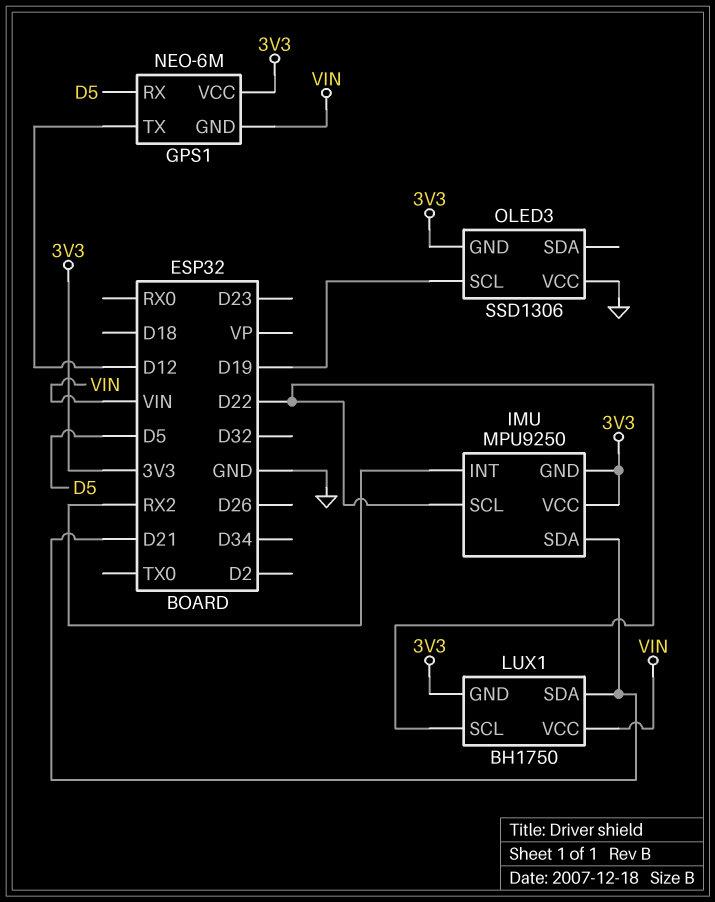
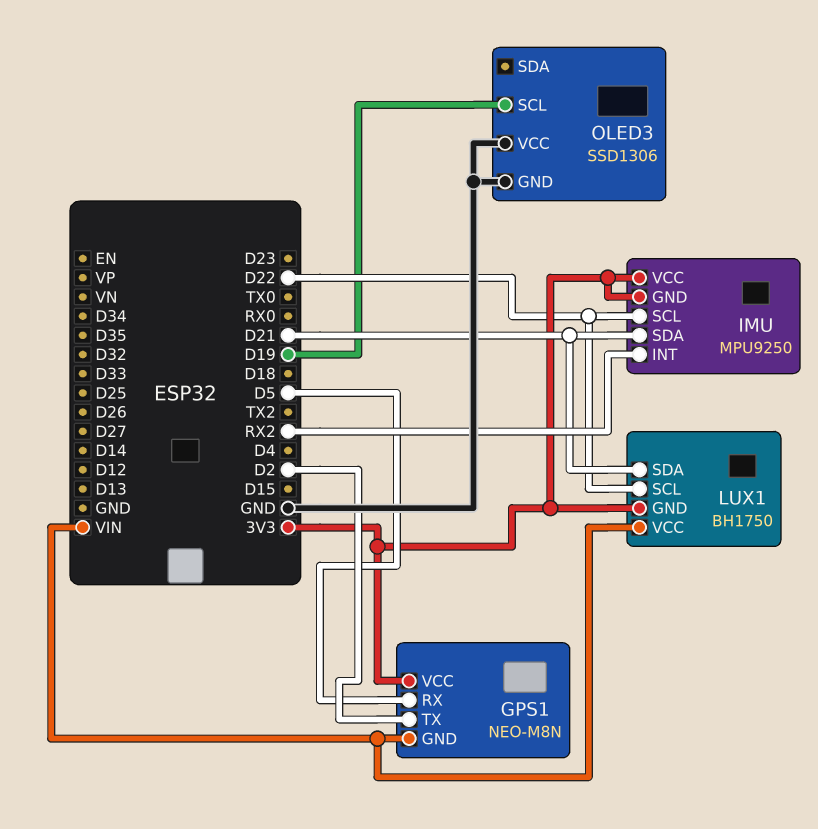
GPS1: NEO-6M -> NEO-M8N
GPS1 pin TX: D12 -> D2
OLED3 pin GND: 3V3 -> GND

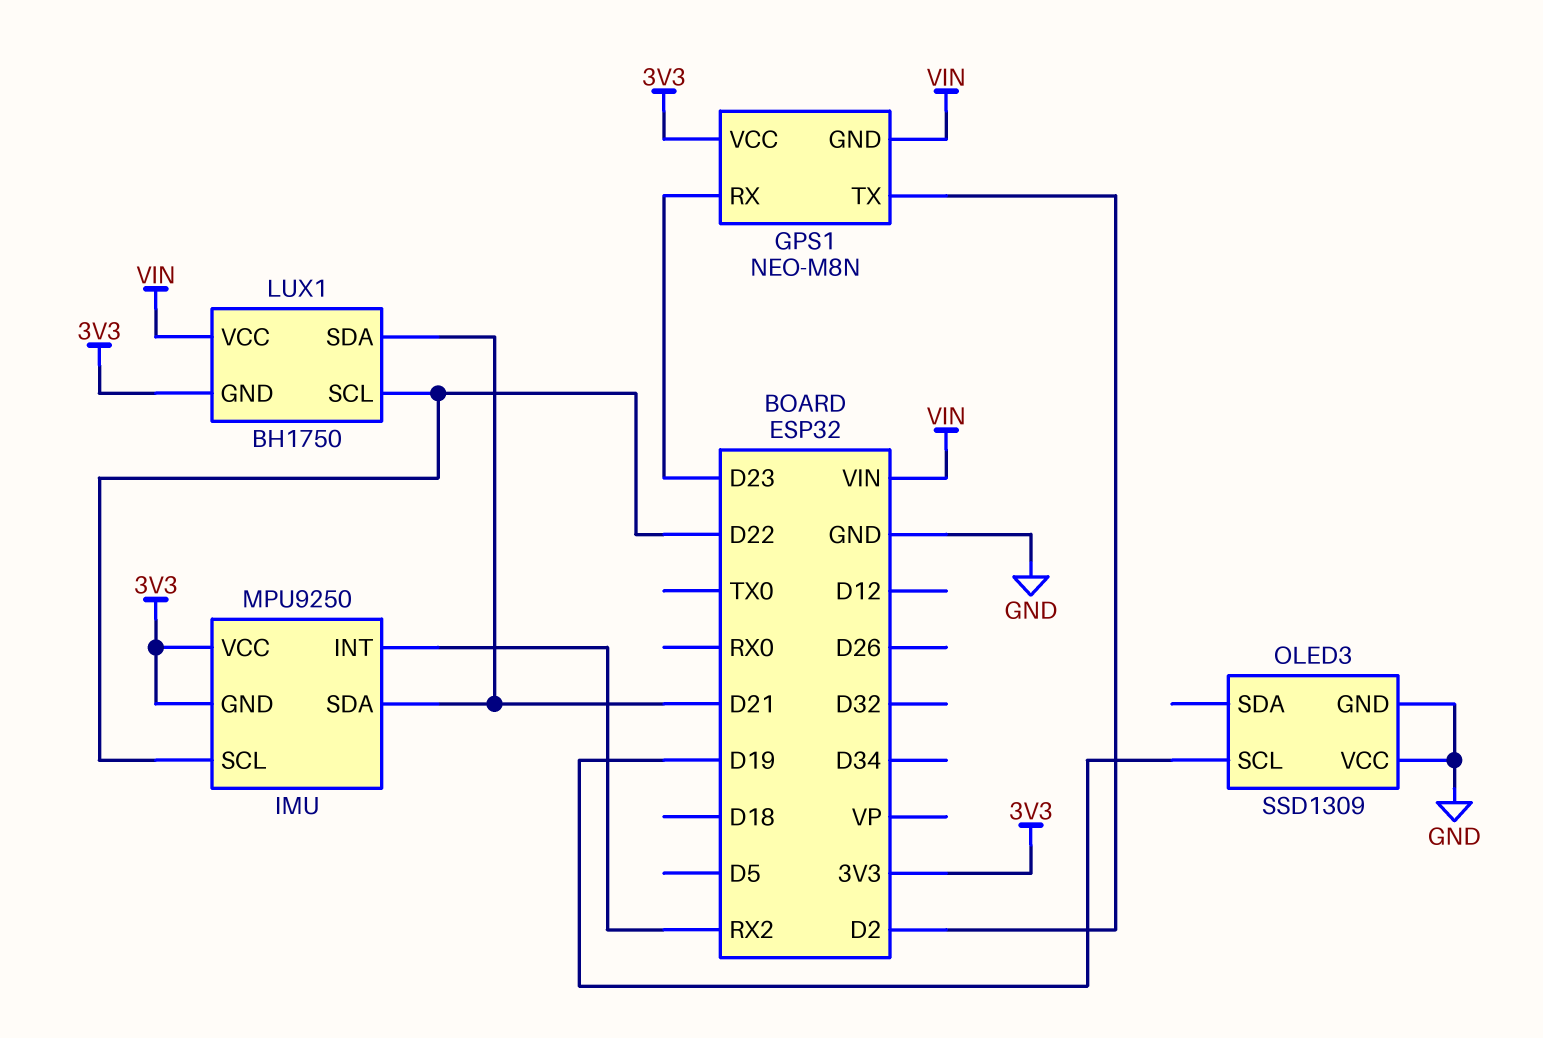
GPS1 pin RX: D5 -> D23
OLED3: SSD1306 -> SSD1309

